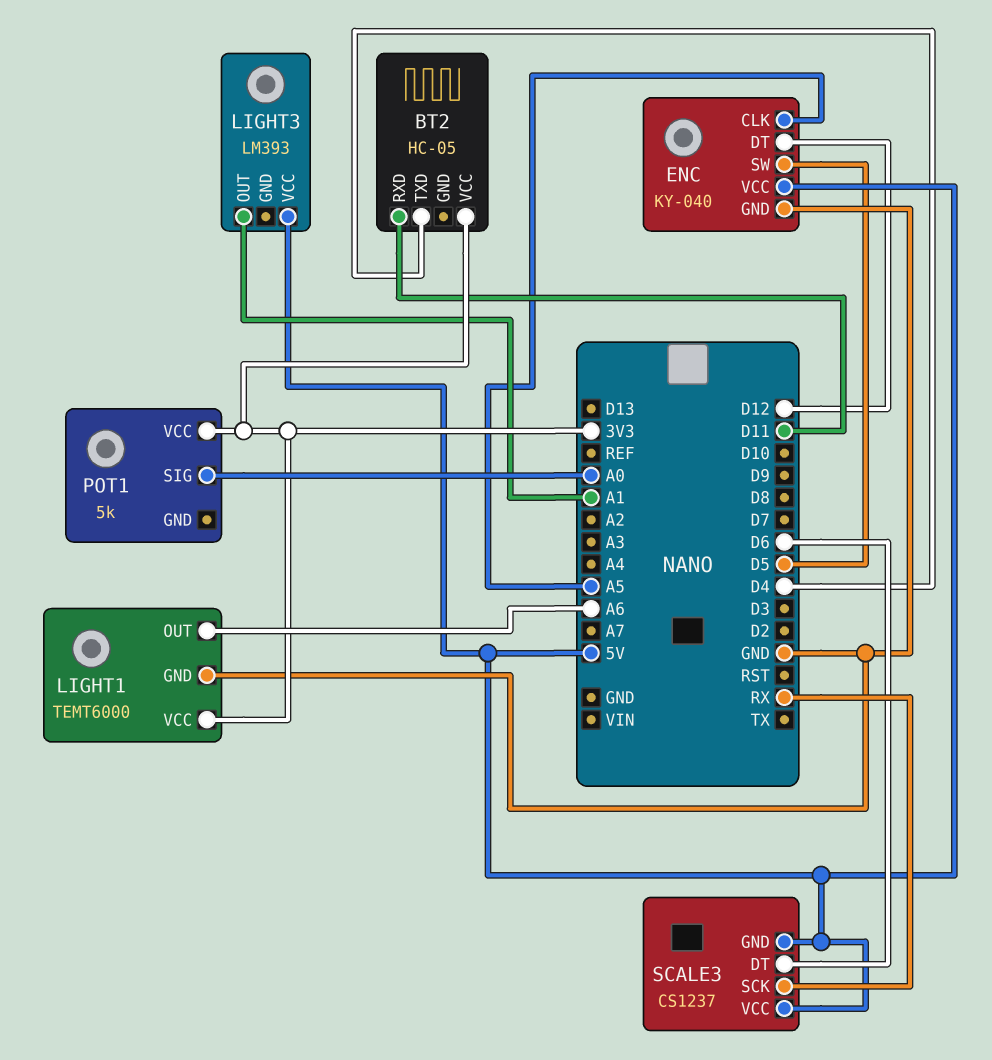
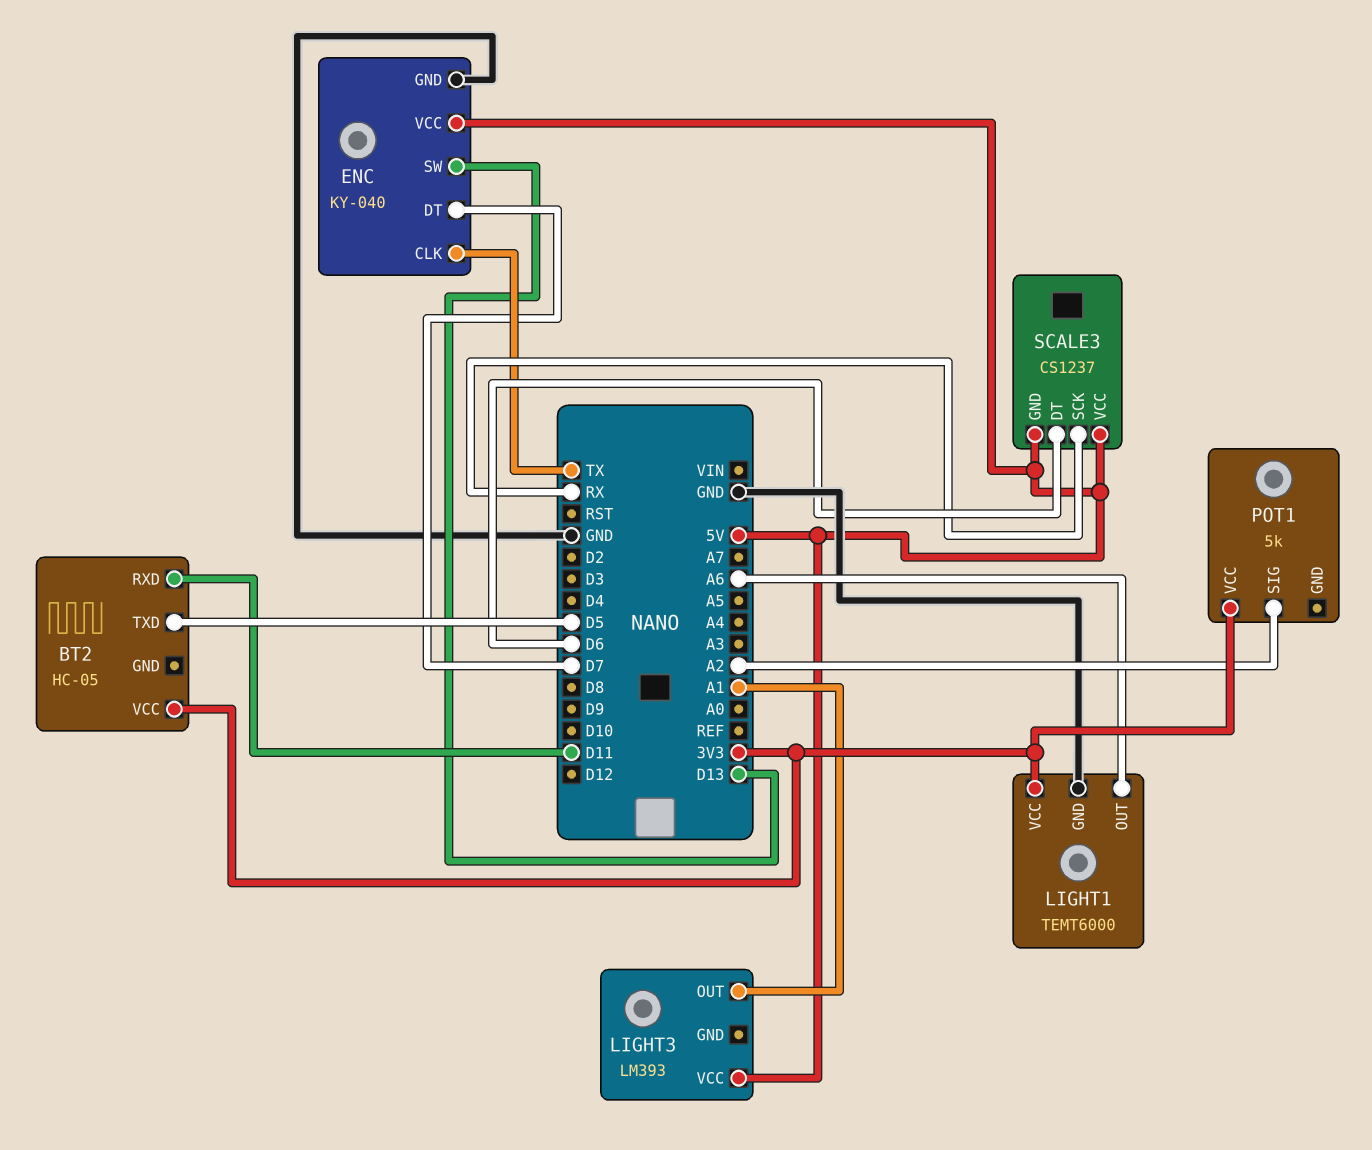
BT2 pin TXD: D4 -> D5
ENC pin CLK: A5 -> TX
ENC pin DT: D12 -> D7
ENC pin SW: D5 -> D13
POT1 pin SIG: A0 -> A2

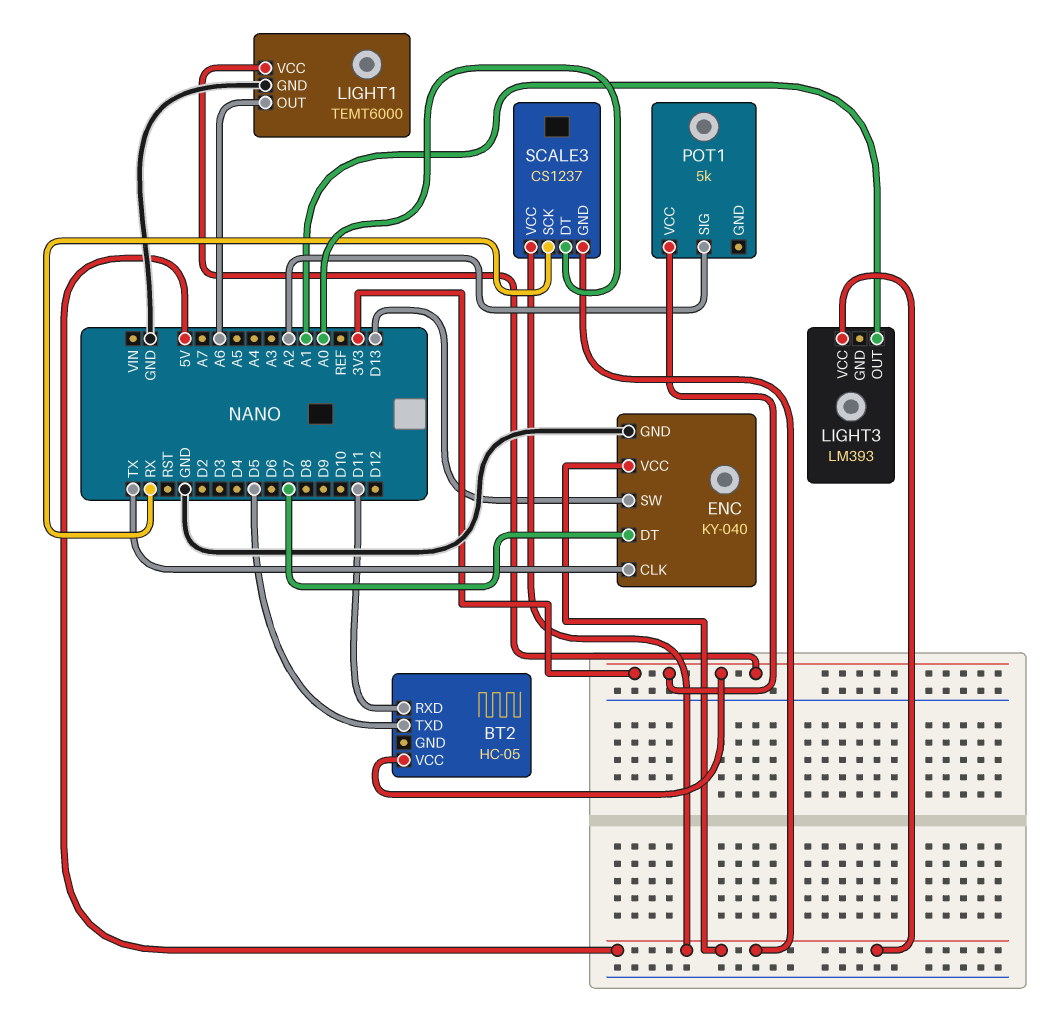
SCALE3 pin DT: D6 -> A0

